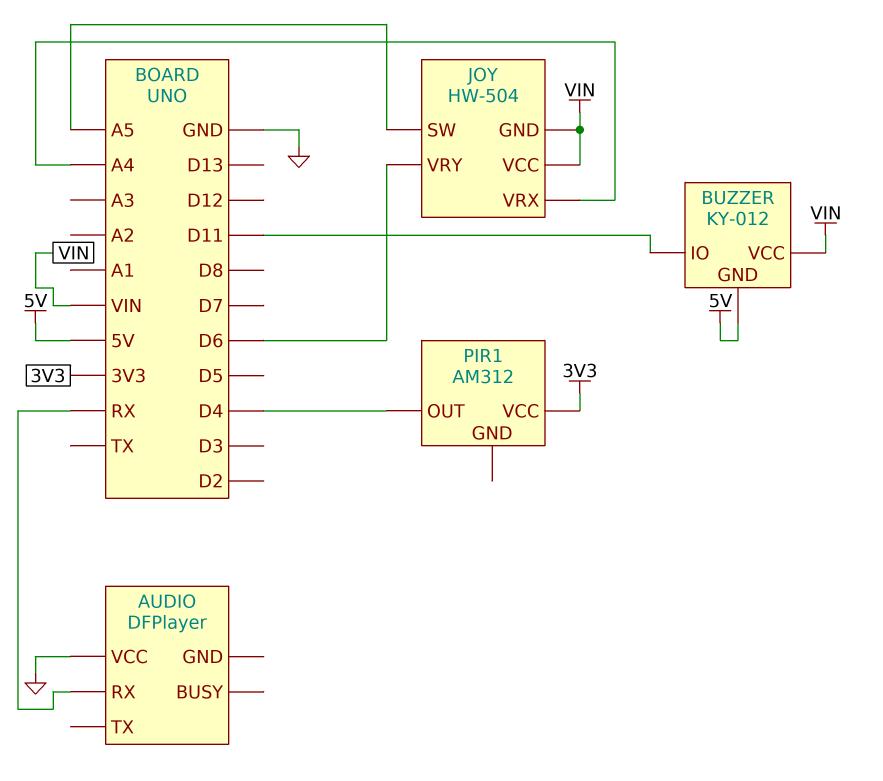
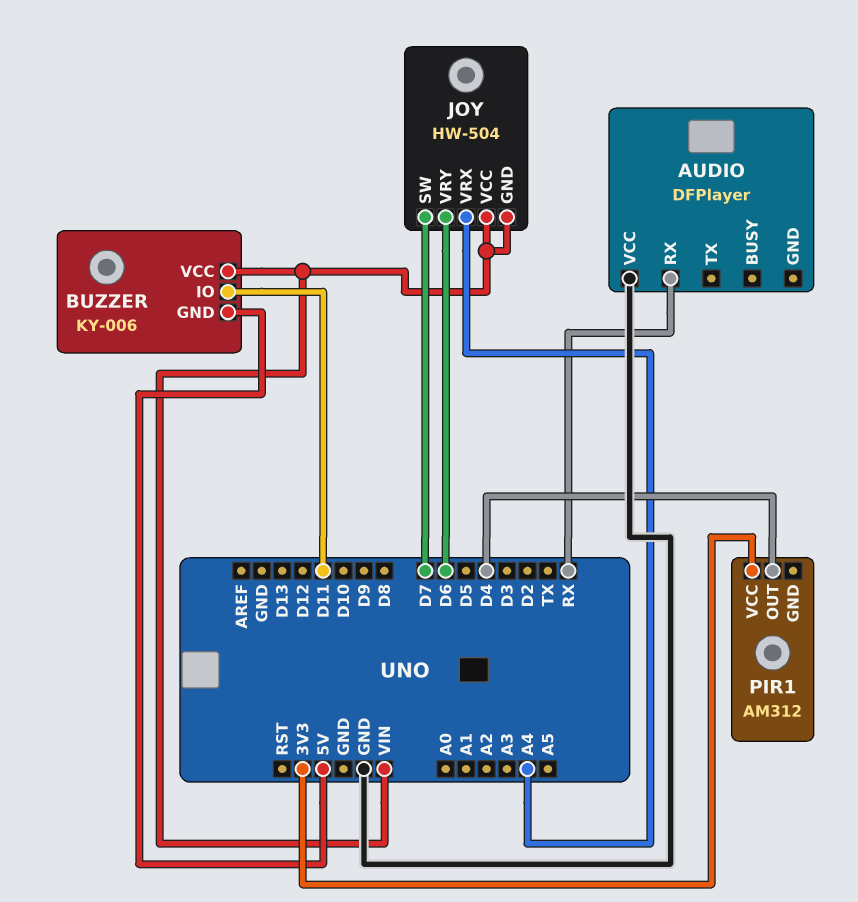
BUZZER: KY-012 -> KY-006
JOY pin SW: A5 -> D7

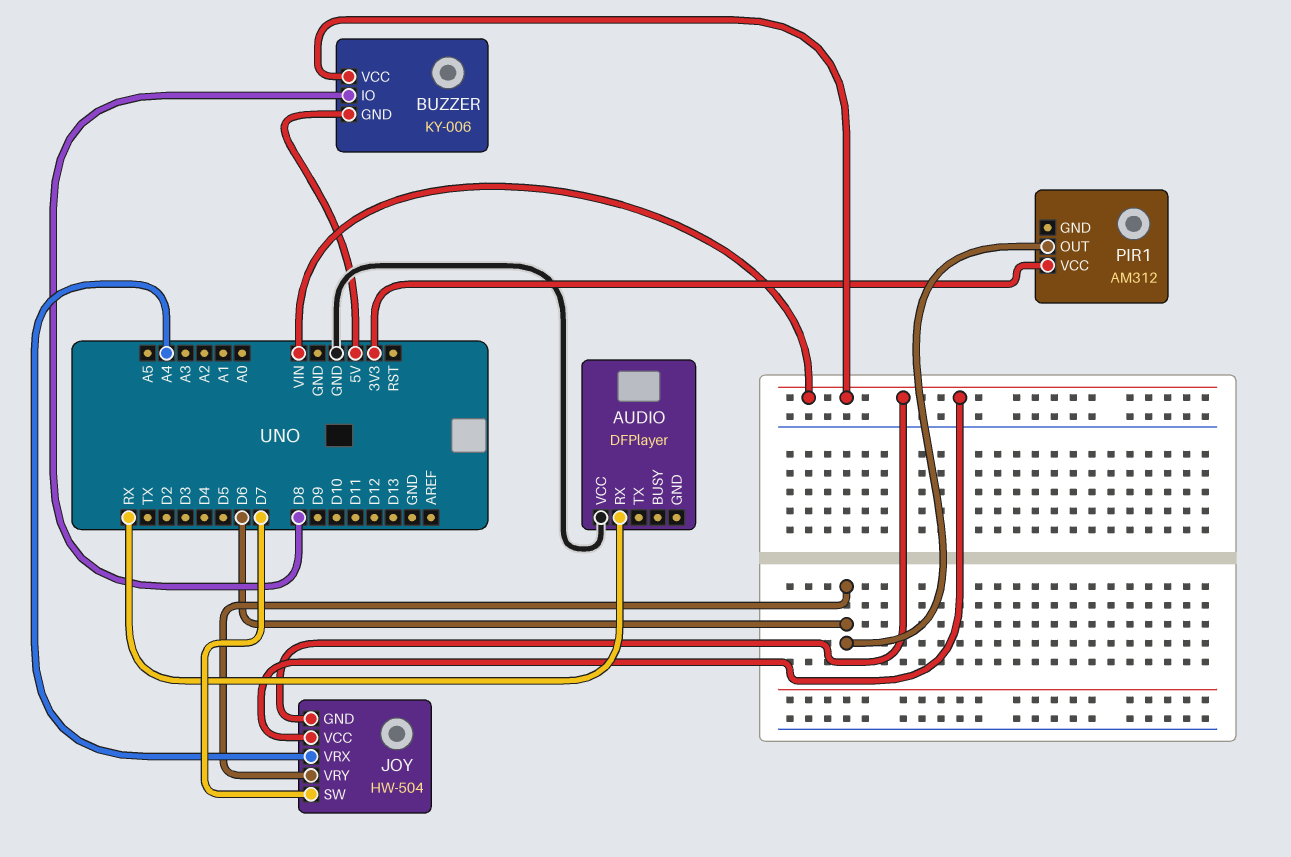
BUZZER pin IO: D11 -> D8
PIR1 pin OUT: D4 -> D6

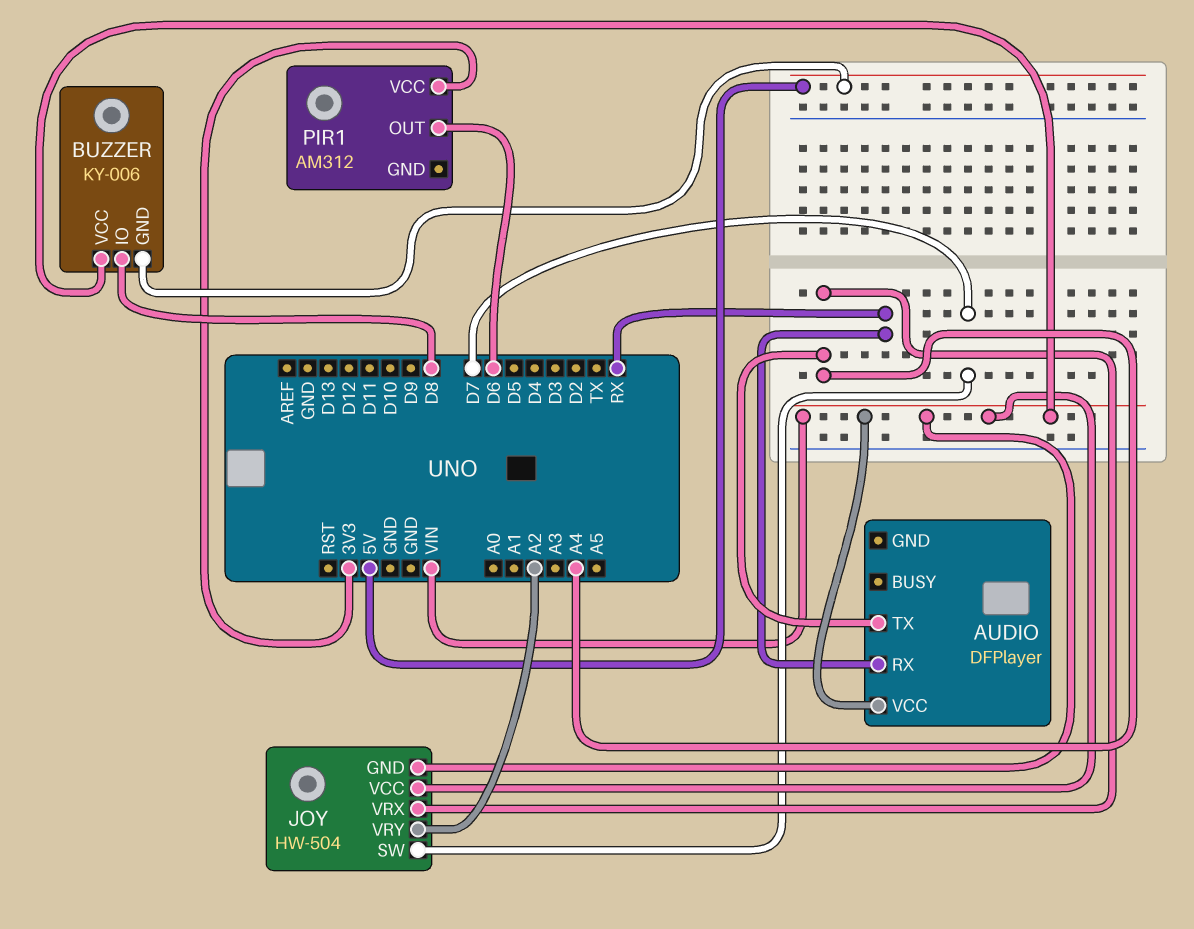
AUDIO pin TX: none -> A4
AUDIO pin VCC: GND -> VIN
JOY pin VRY: D6 -> A2

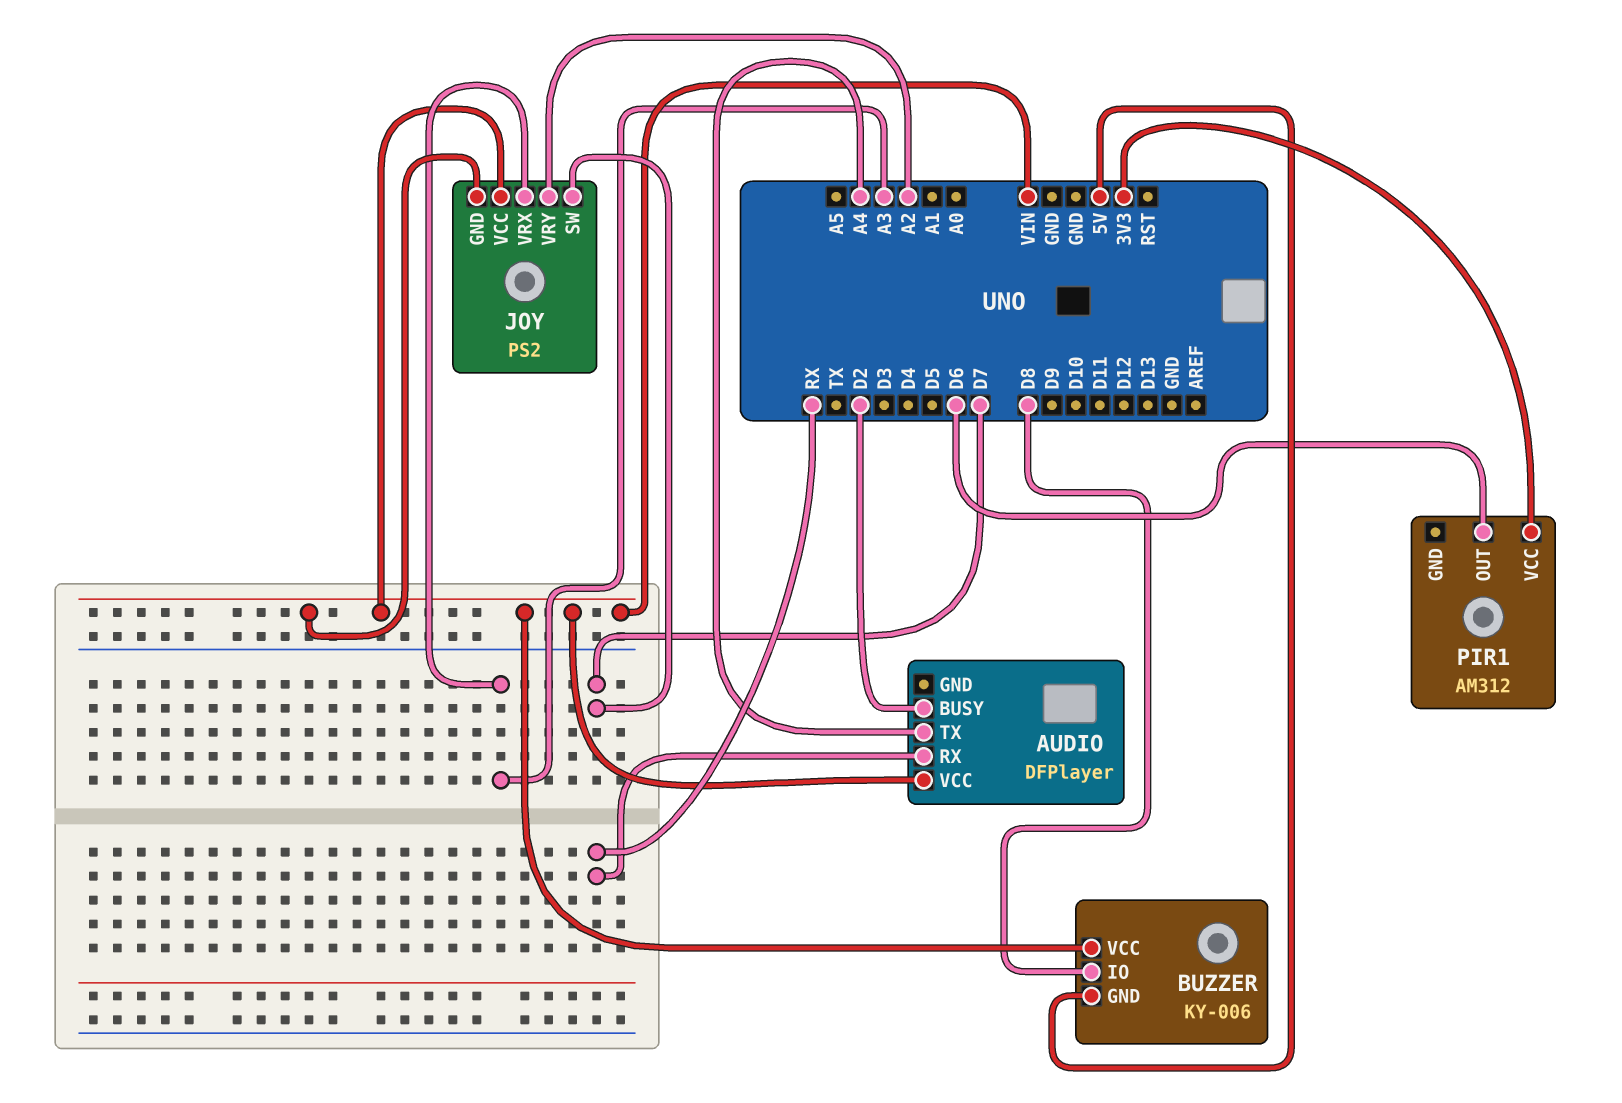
AUDIO pin BUSY: none -> D2
JOY: HW-504 -> PS2
JOY pin VRX: A4 -> A3

